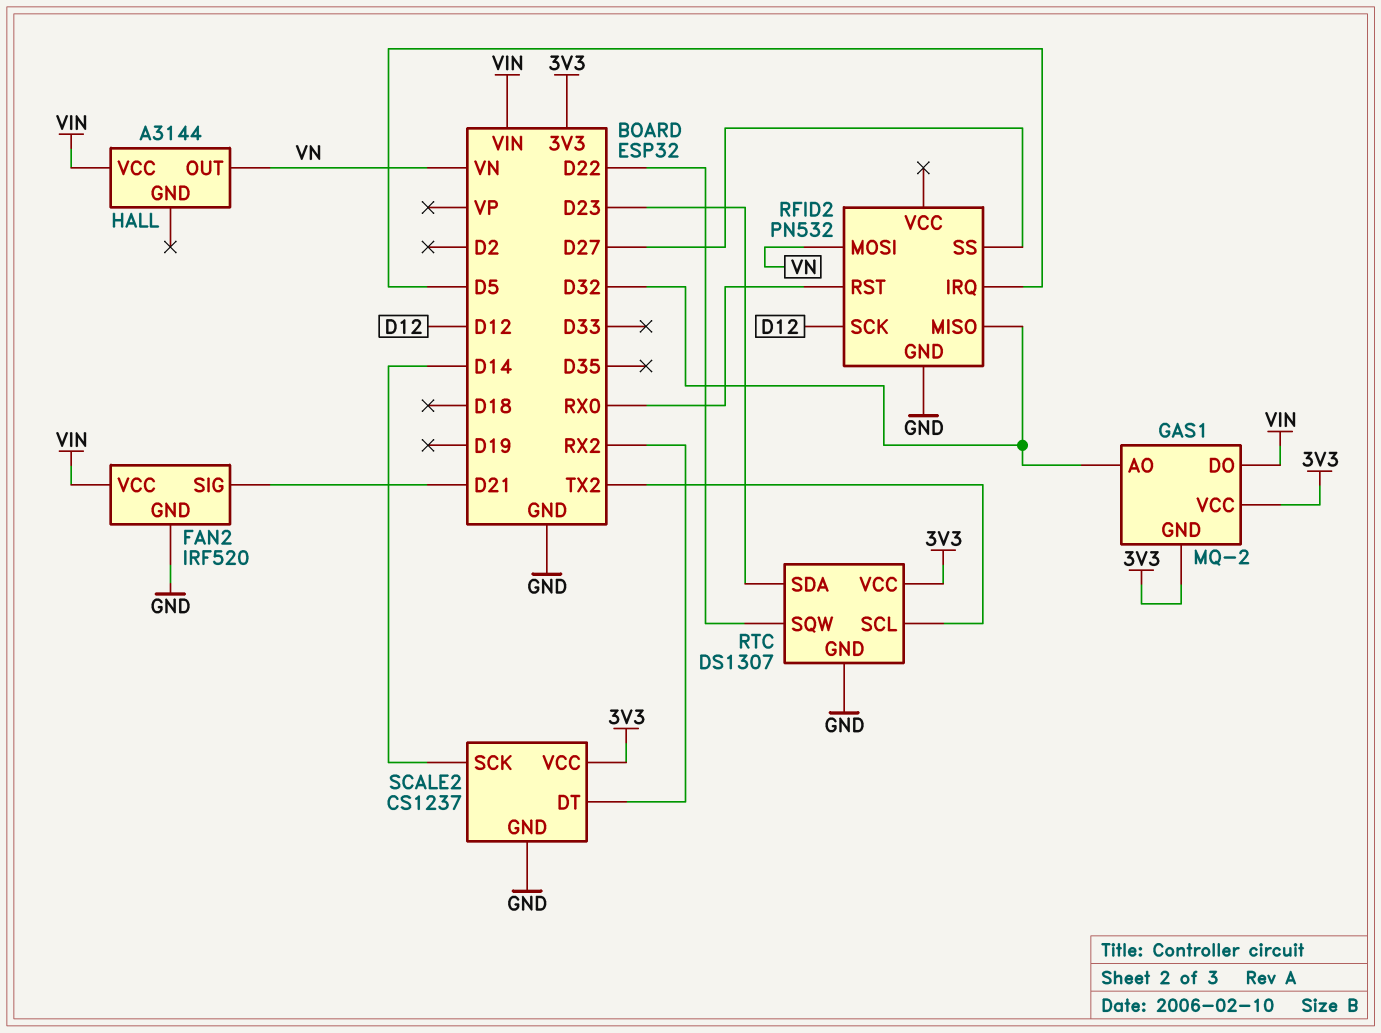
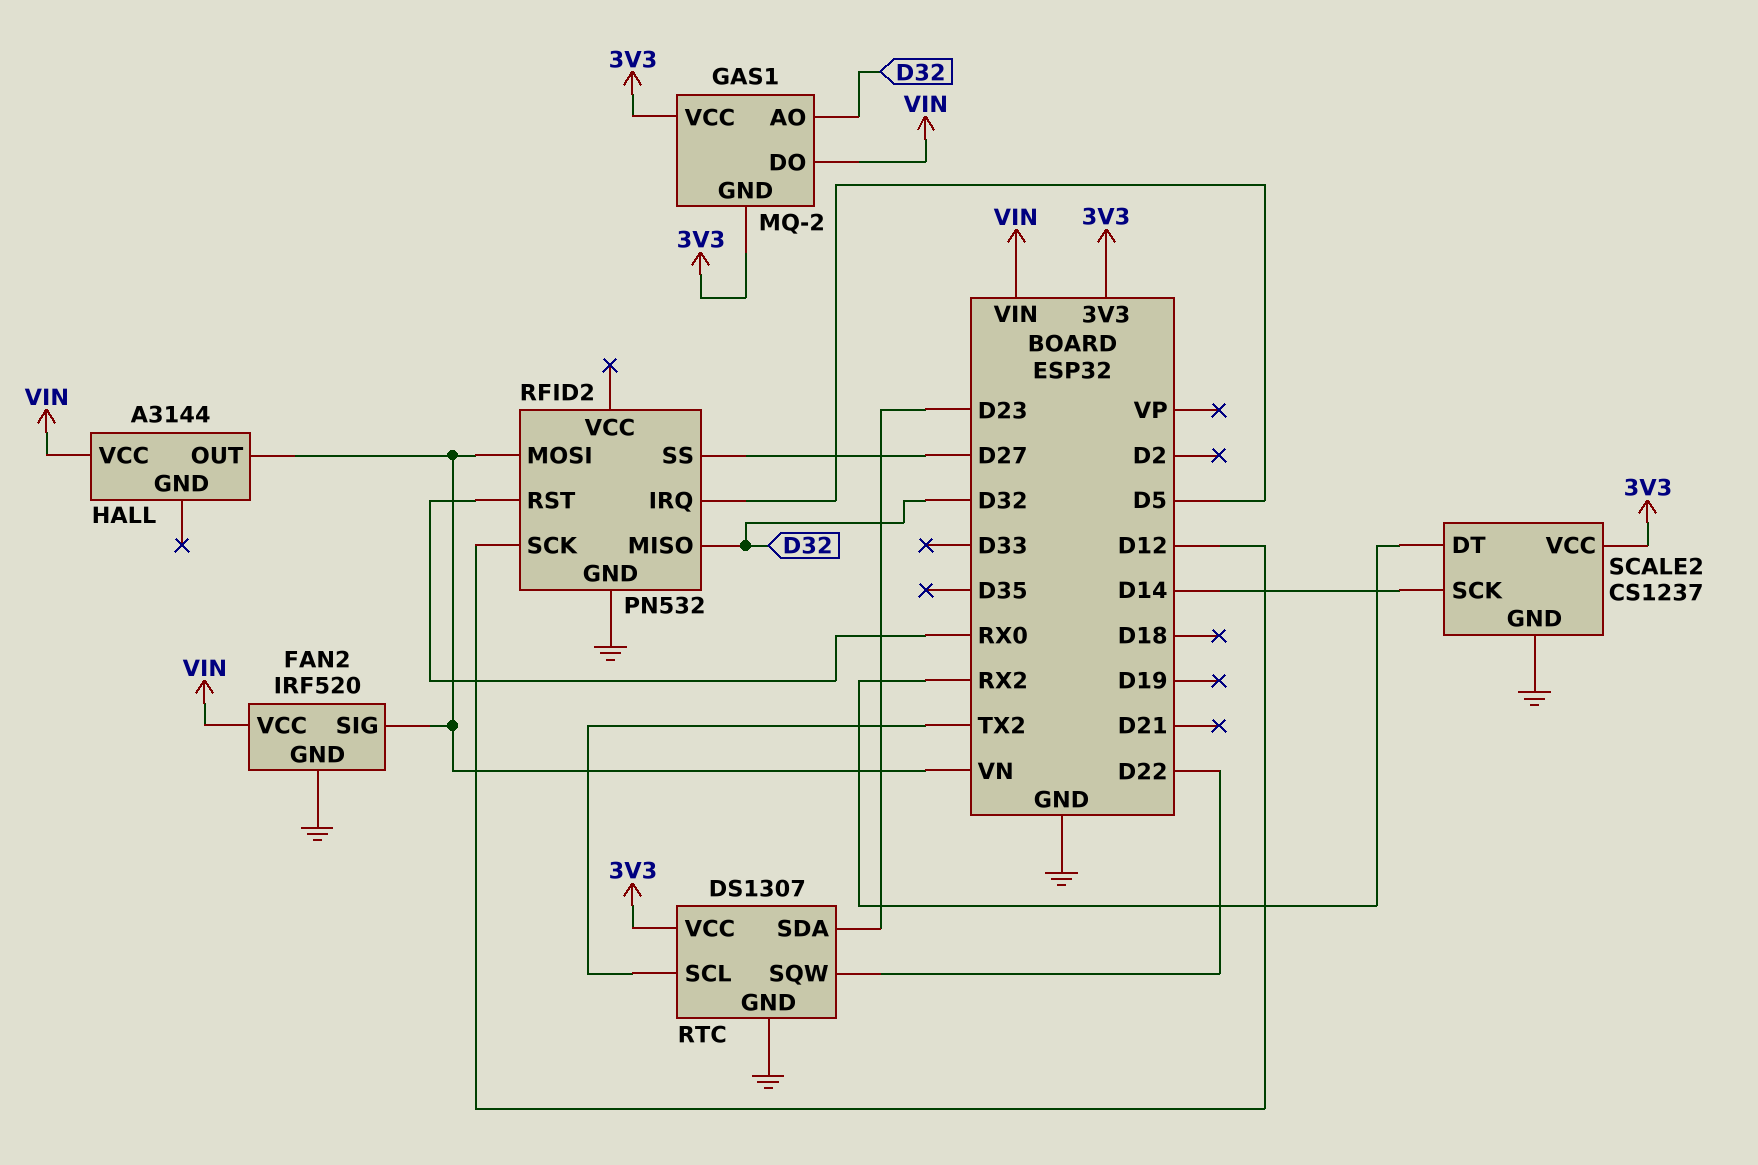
FAN2 pin SIG: D21 -> VN

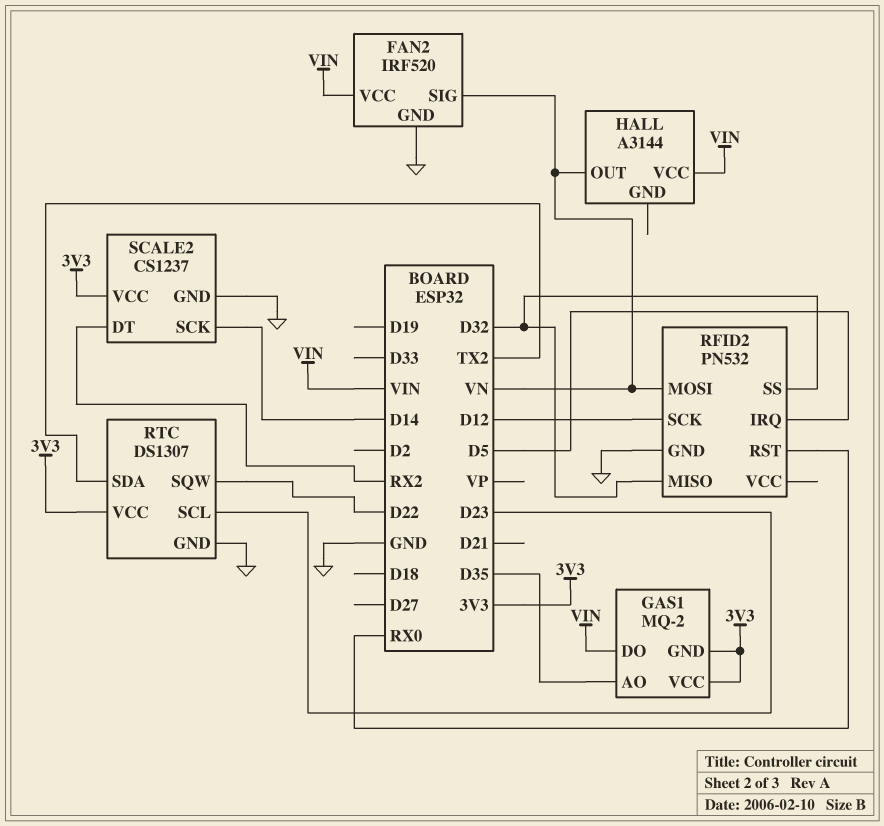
GAS1 pin AO: D32 -> D35
RFID2 pin SS: D27 -> D32
RTC pin SCL: TX2 -> D23
RTC pin SDA: D23 -> TX2

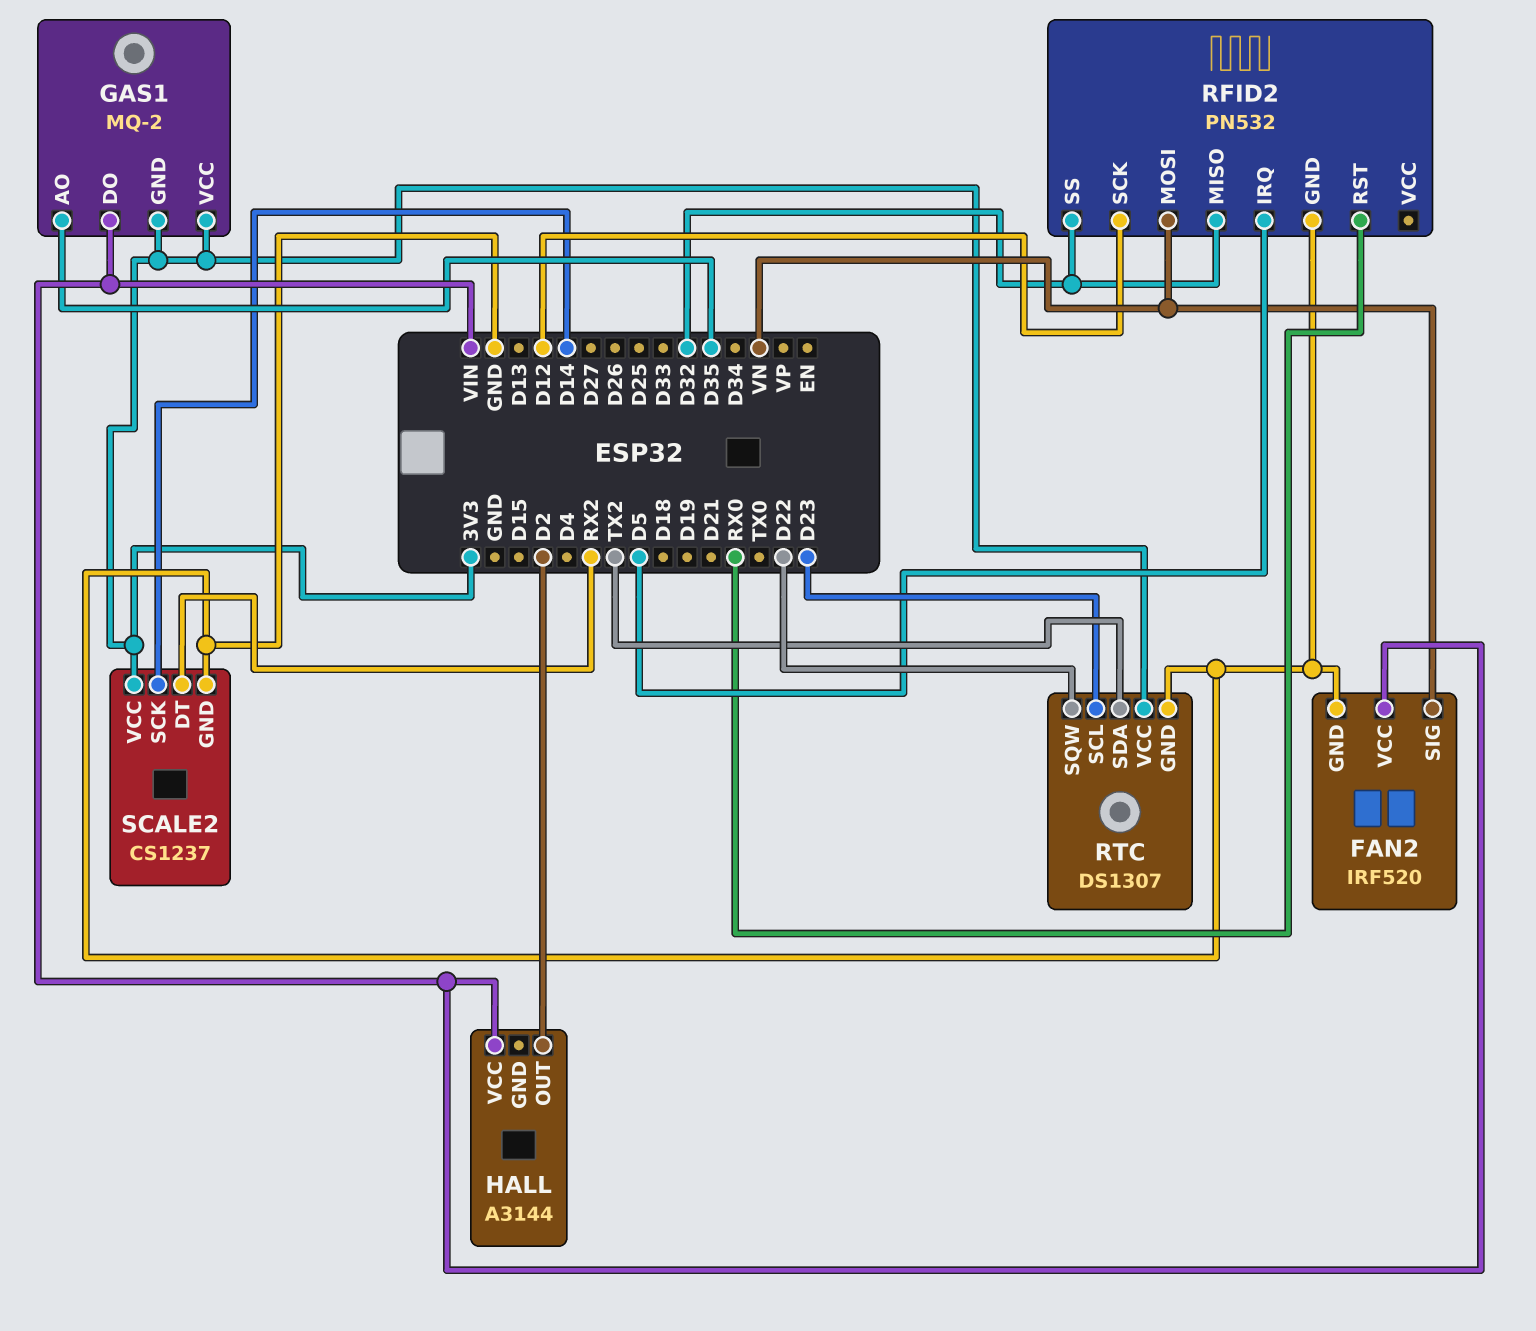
HALL pin OUT: VN -> D2

